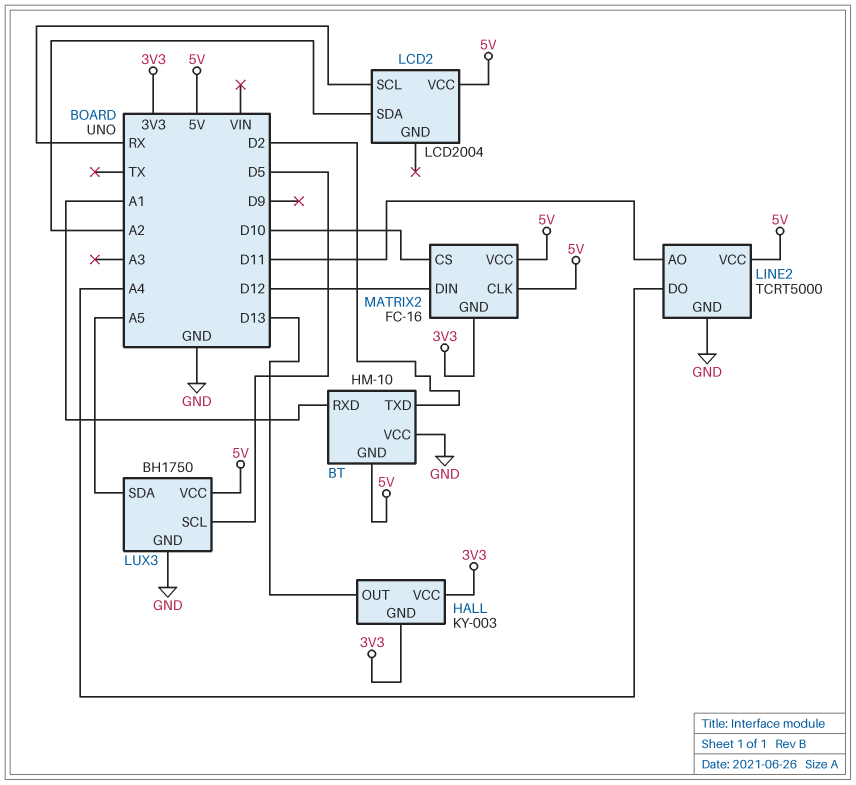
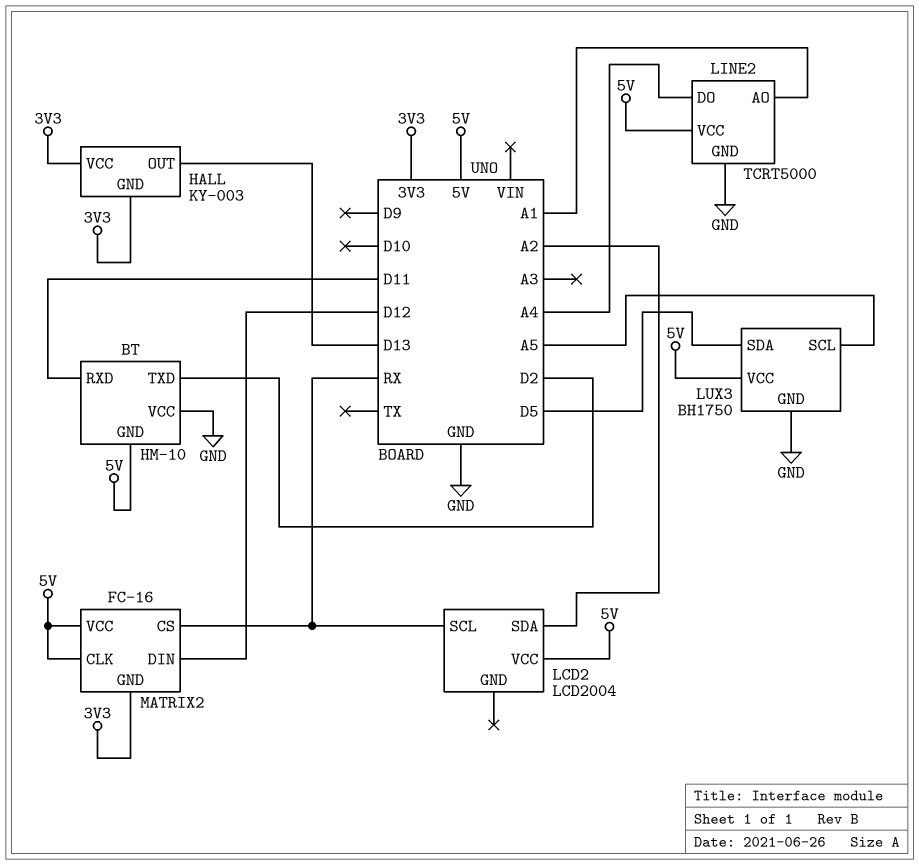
BT pin RXD: A1 -> D11
LINE2 pin AO: D11 -> A1
LUX3 pin SCL: D5 -> A5
LUX3 pin SDA: A5 -> D5
MATRIX2 pin CS: D10 -> RX

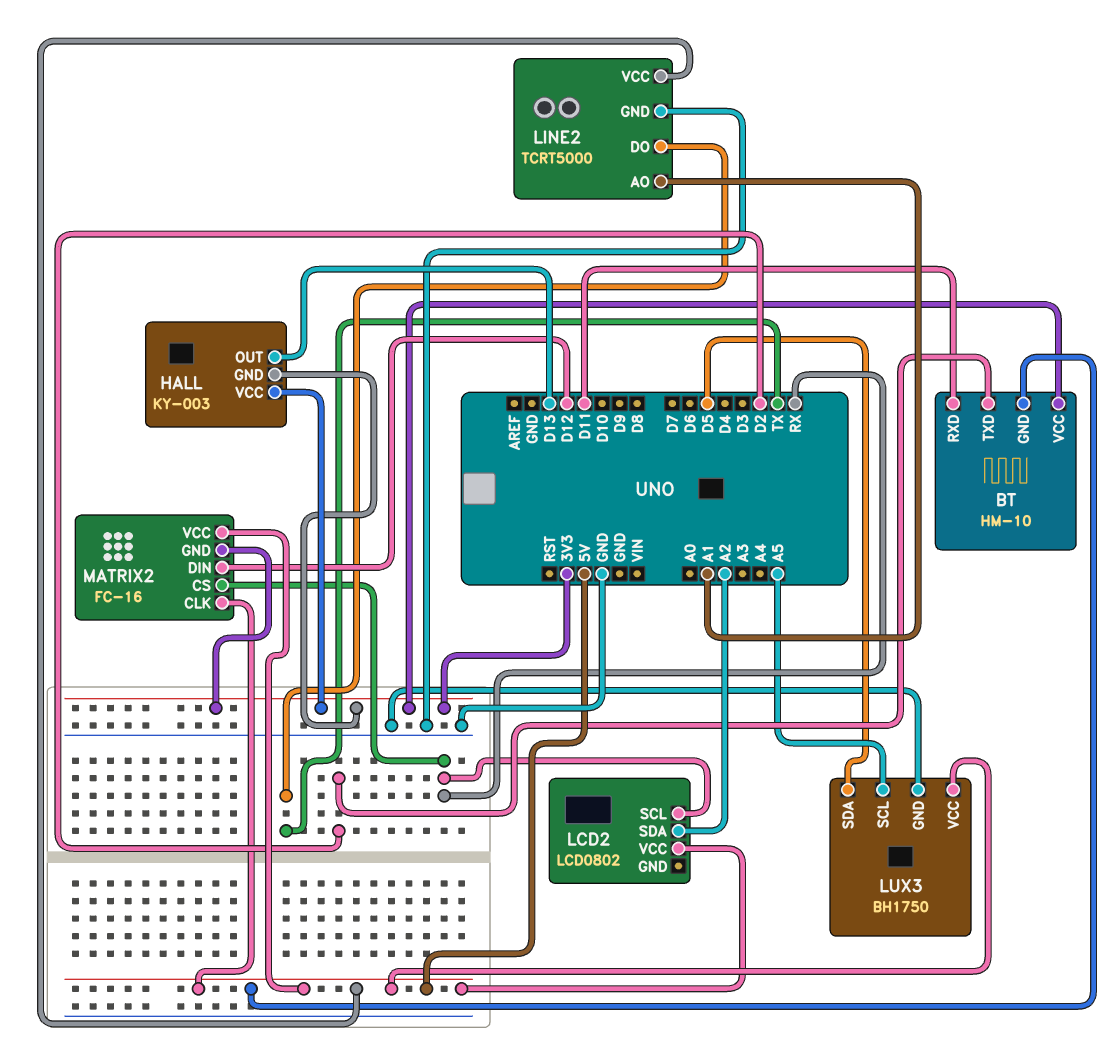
BT pin VCC: GND -> 3V3
LCD2: LCD2004 -> LCD0802
LINE2 pin DO: A4 -> TX

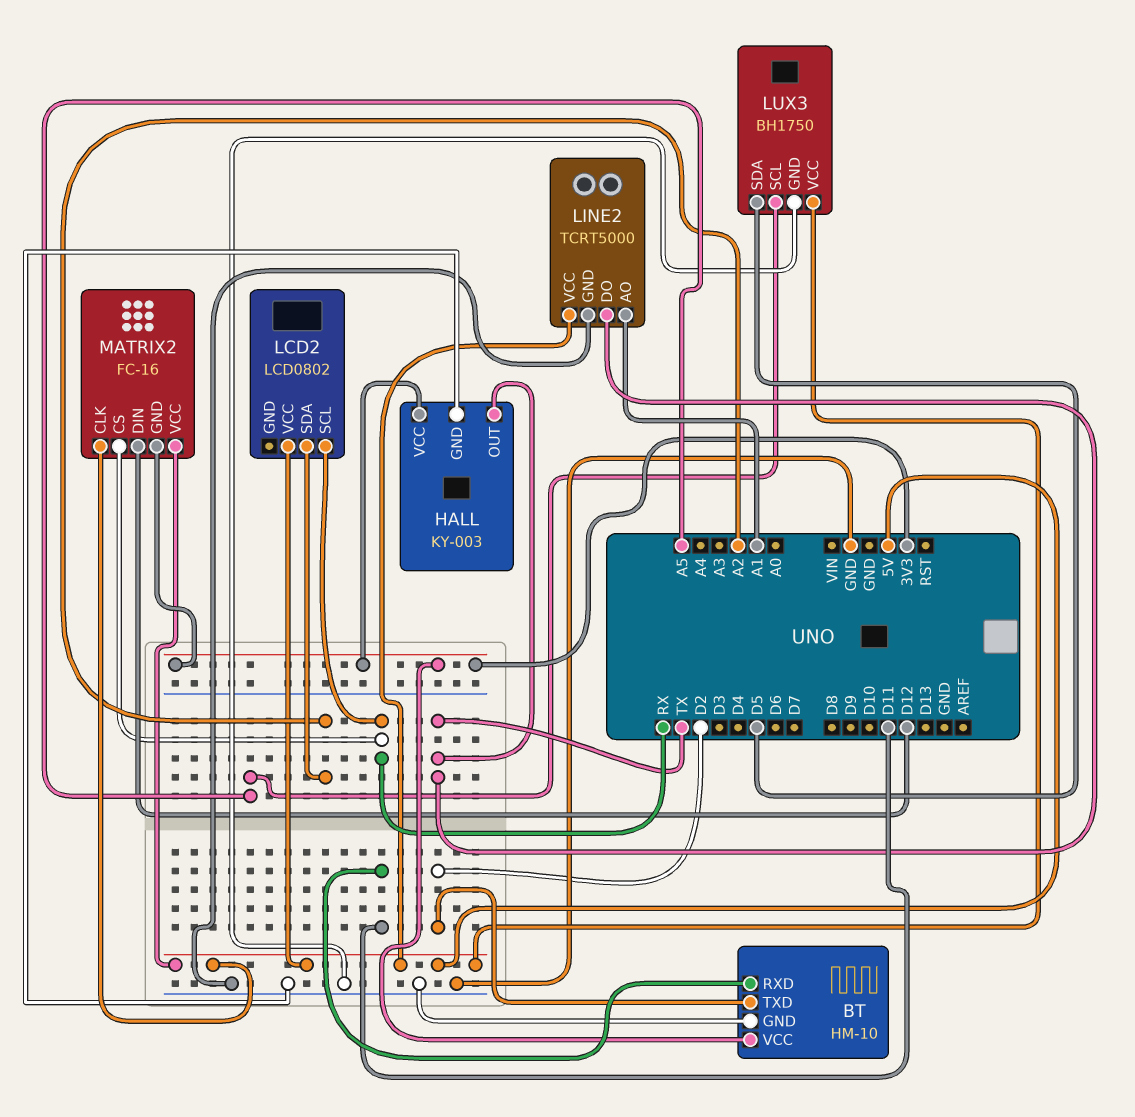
BT pin GND: 5V -> GND
HALL pin GND: 3V3 -> GND
HALL pin OUT: D13 -> TX

